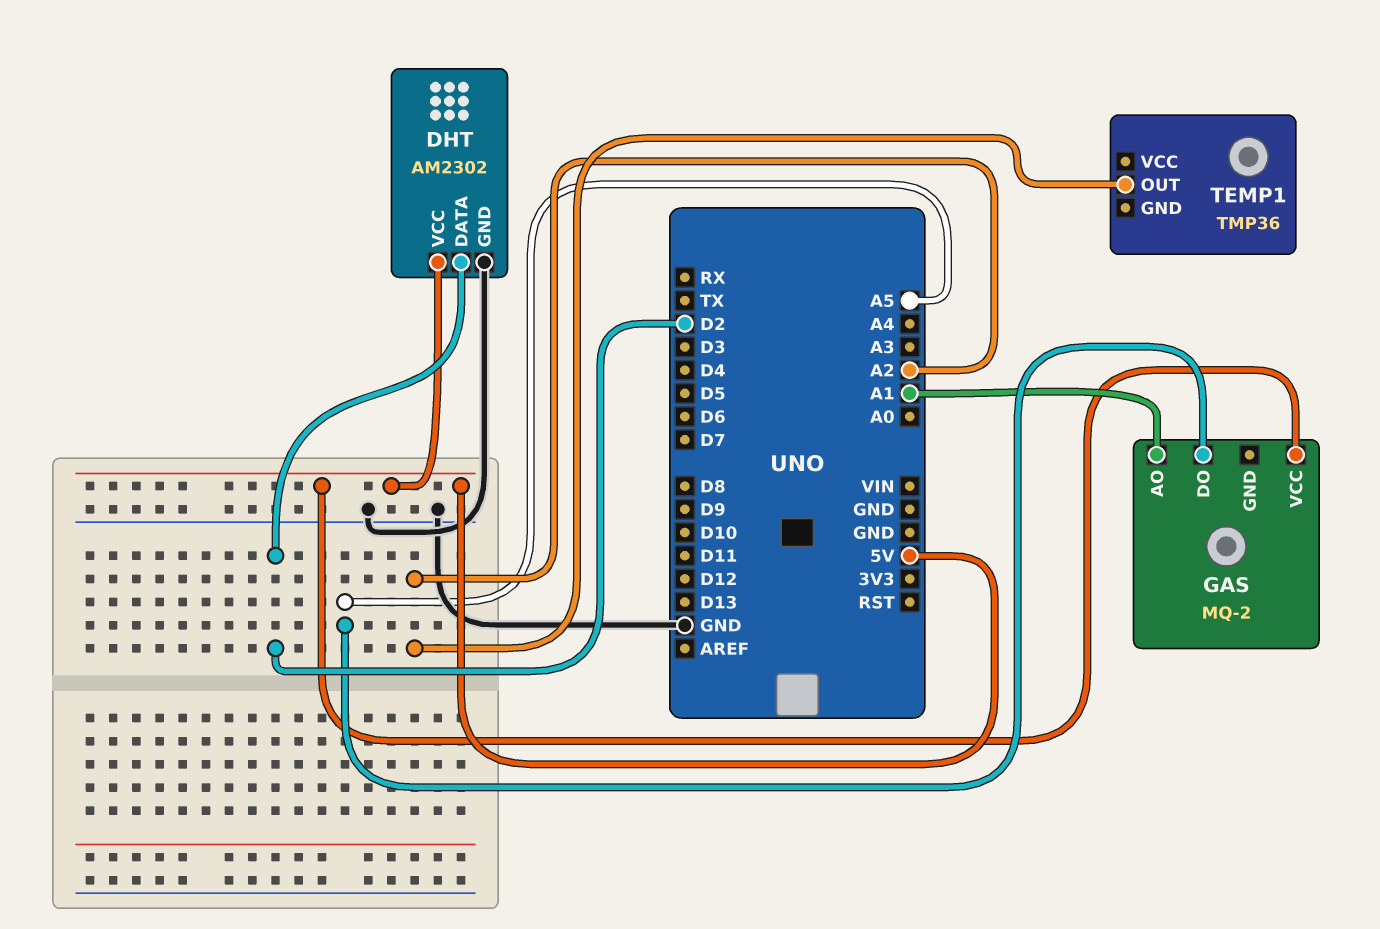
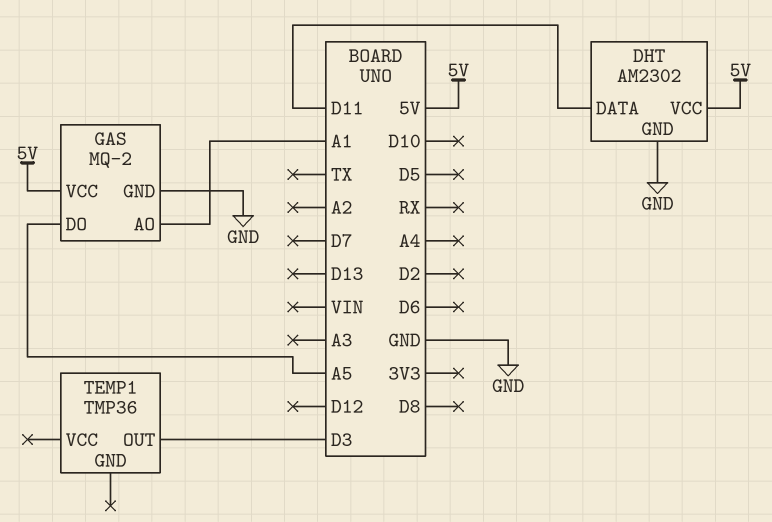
DHT pin DATA: D2 -> D11
GAS pin GND: none -> GND
TEMP1 pin OUT: A2 -> D3

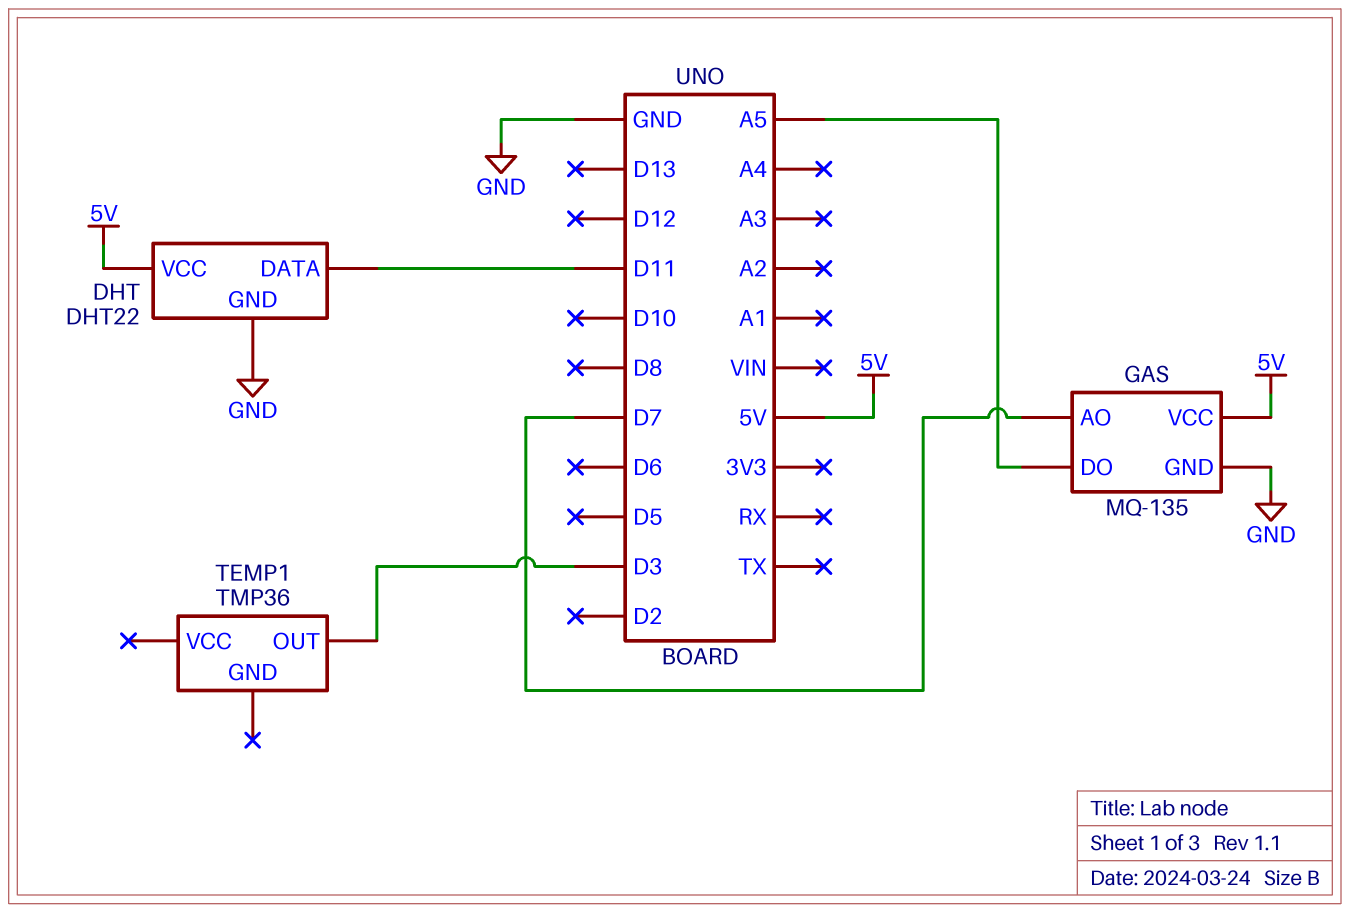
DHT: AM2302 -> DHT22
GAS: MQ-2 -> MQ-135
GAS pin AO: A1 -> D7

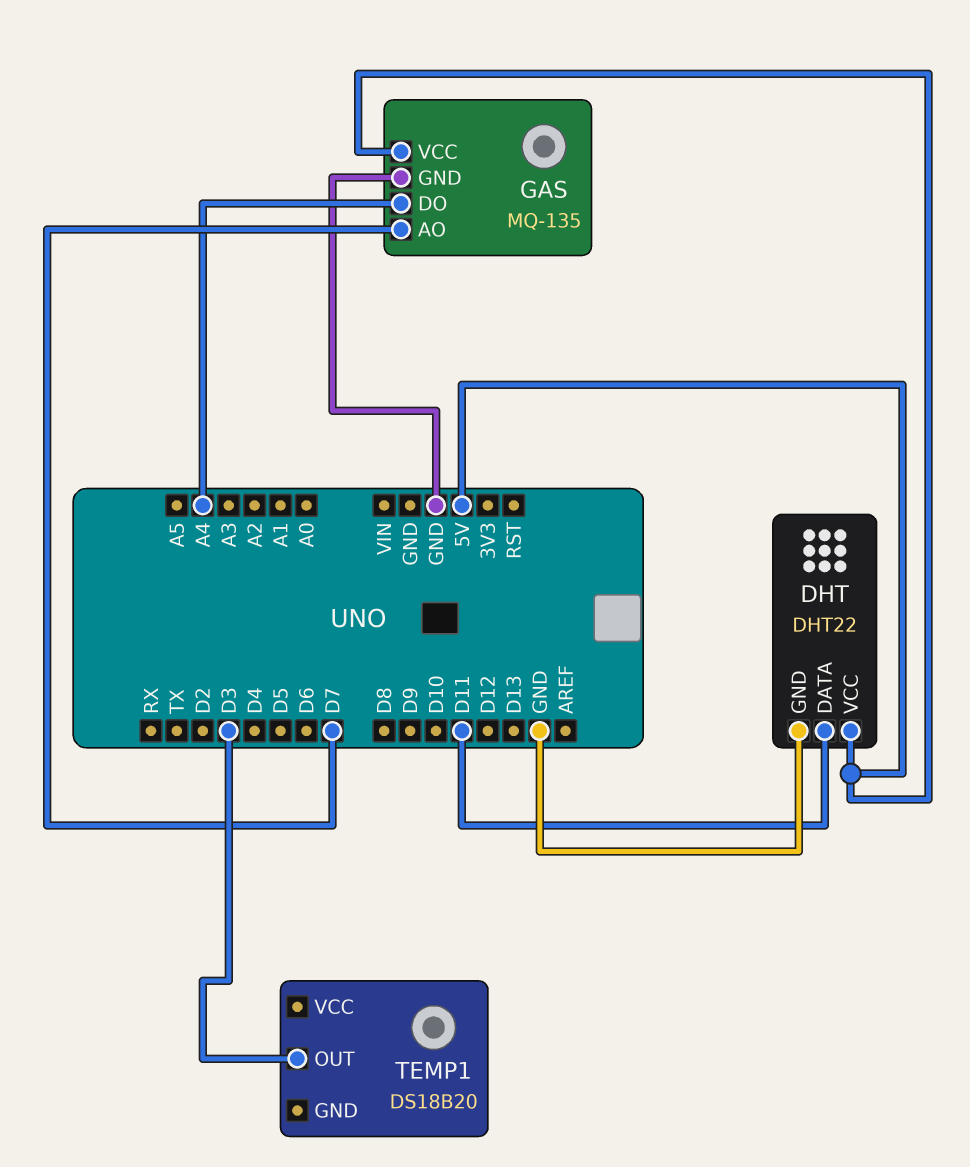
GAS pin DO: A5 -> A4
TEMP1: TMP36 -> DS18B20

